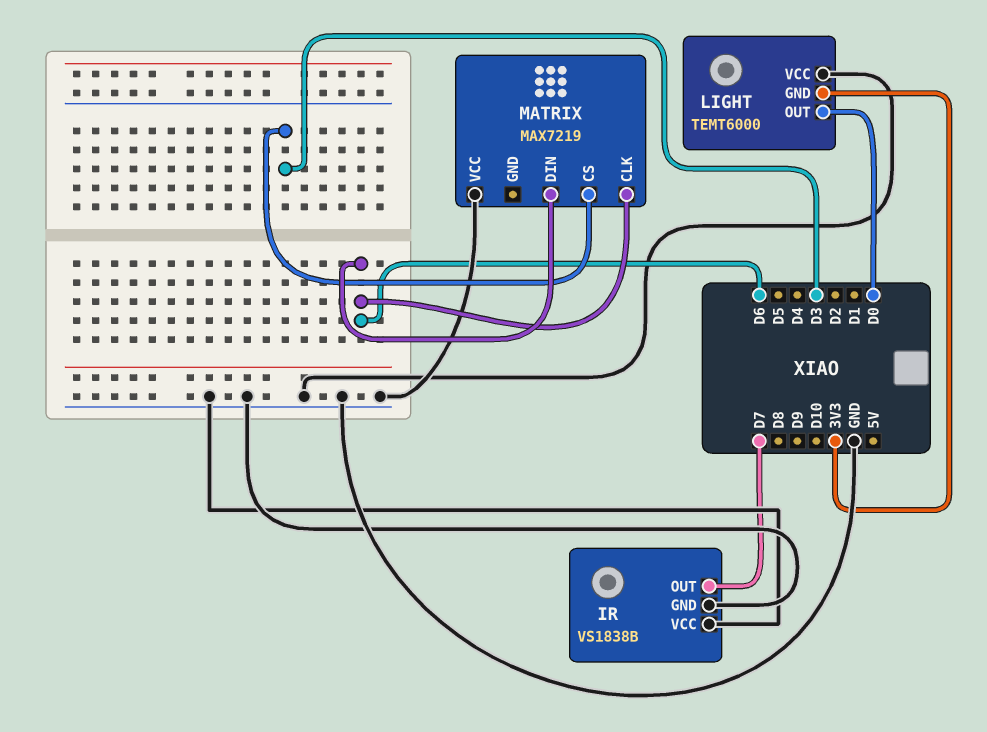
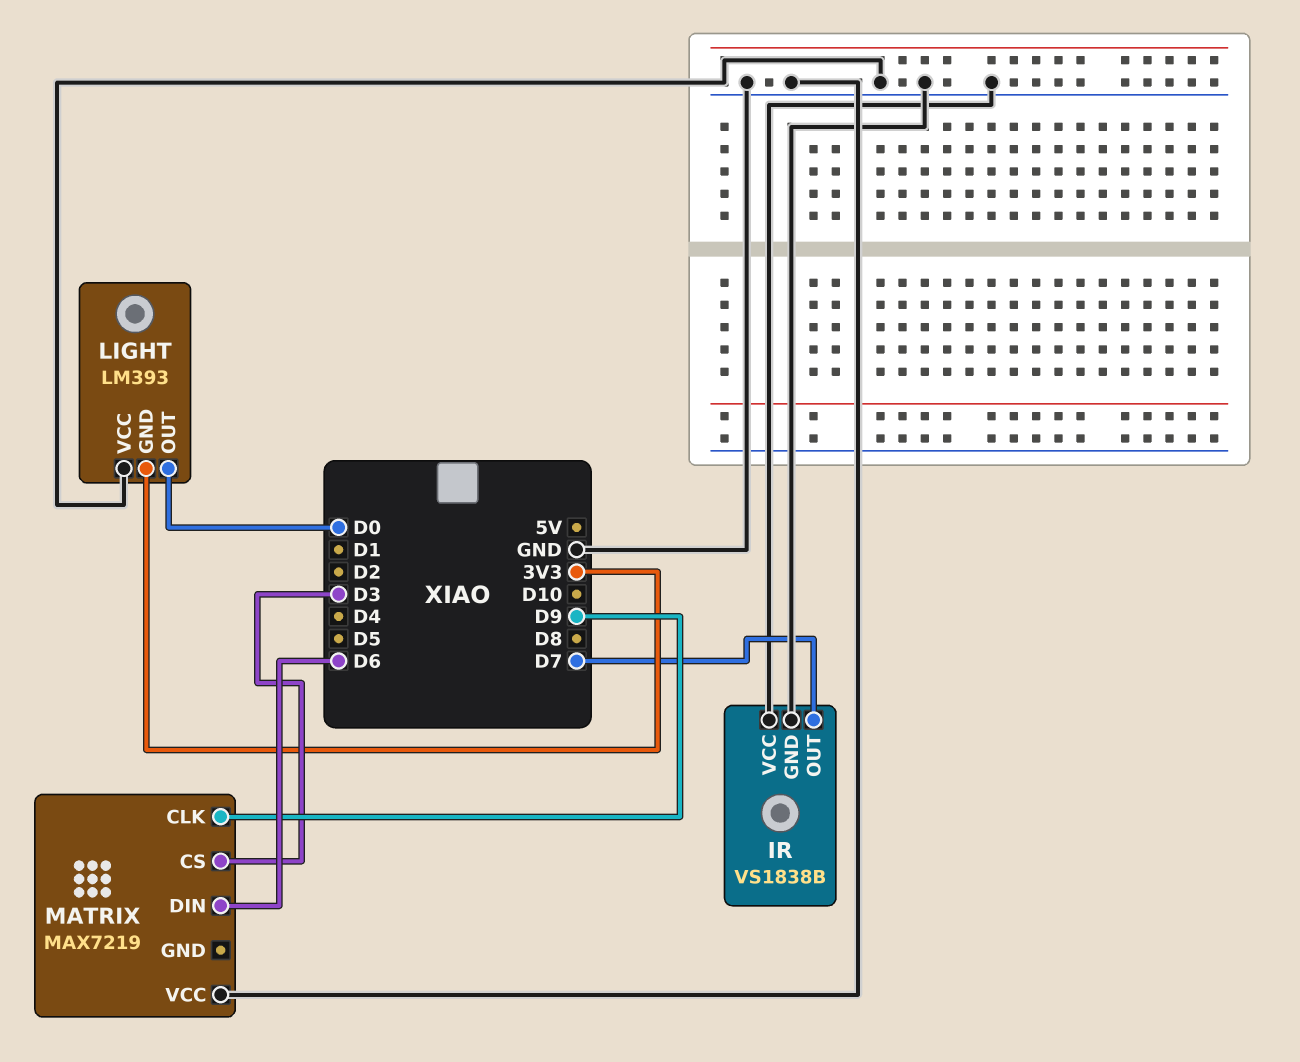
LIGHT: TEMT6000 -> LM393
MATRIX pin CLK: D6 -> D9

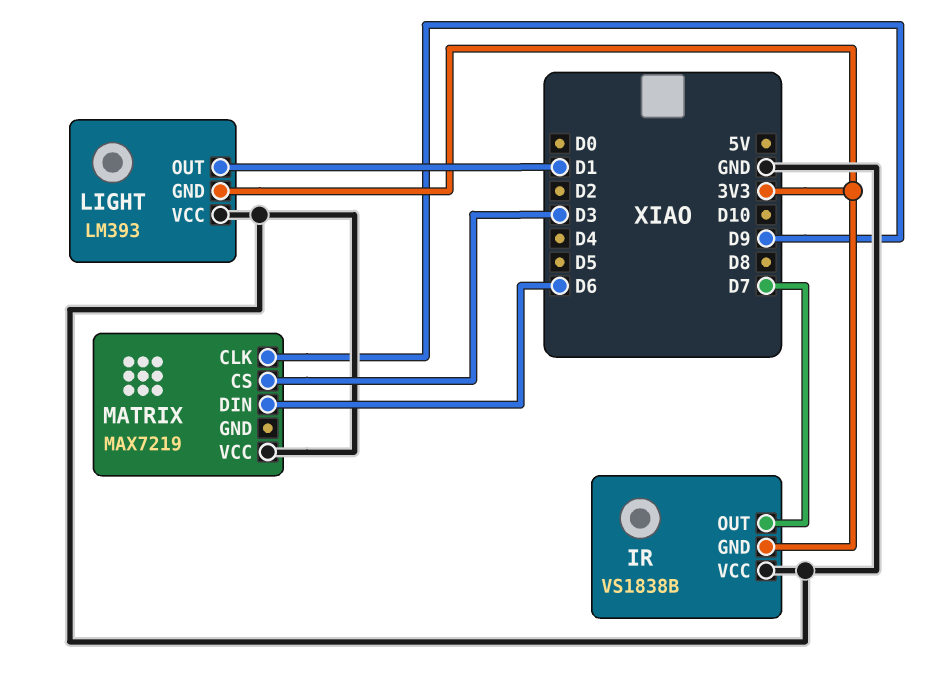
IR pin GND: GND -> 3V3
LIGHT pin OUT: D0 -> D1

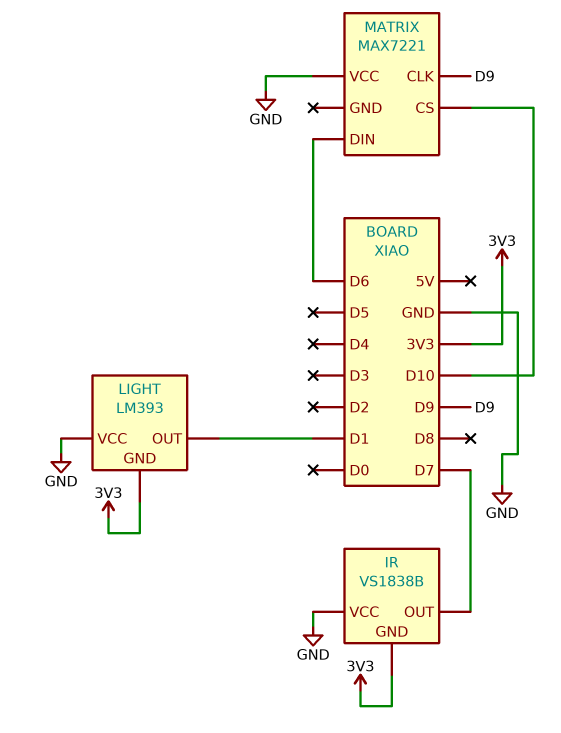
MATRIX: MAX7219 -> MAX7221
MATRIX pin CS: D3 -> D10

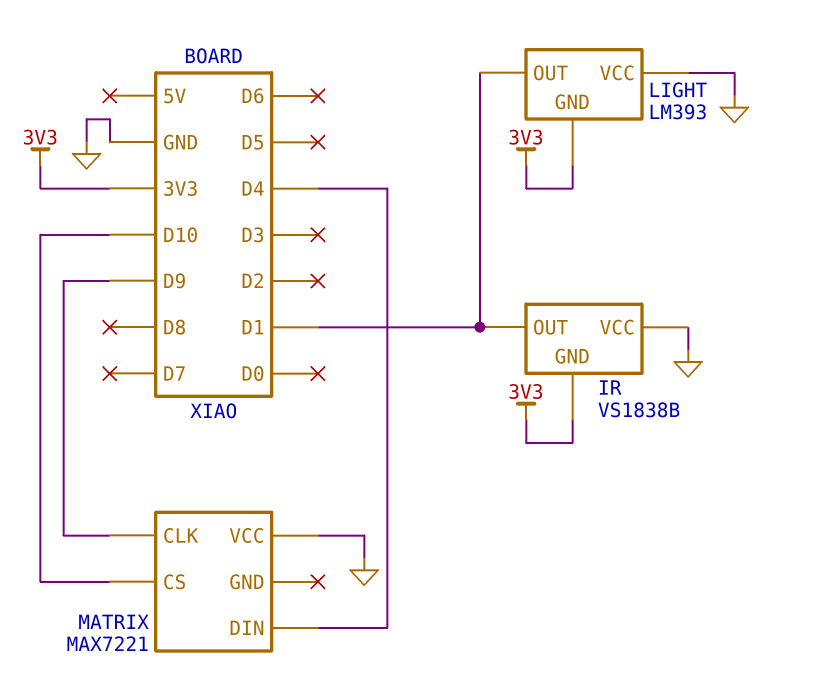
IR pin OUT: D7 -> D1
MATRIX pin DIN: D6 -> D4

